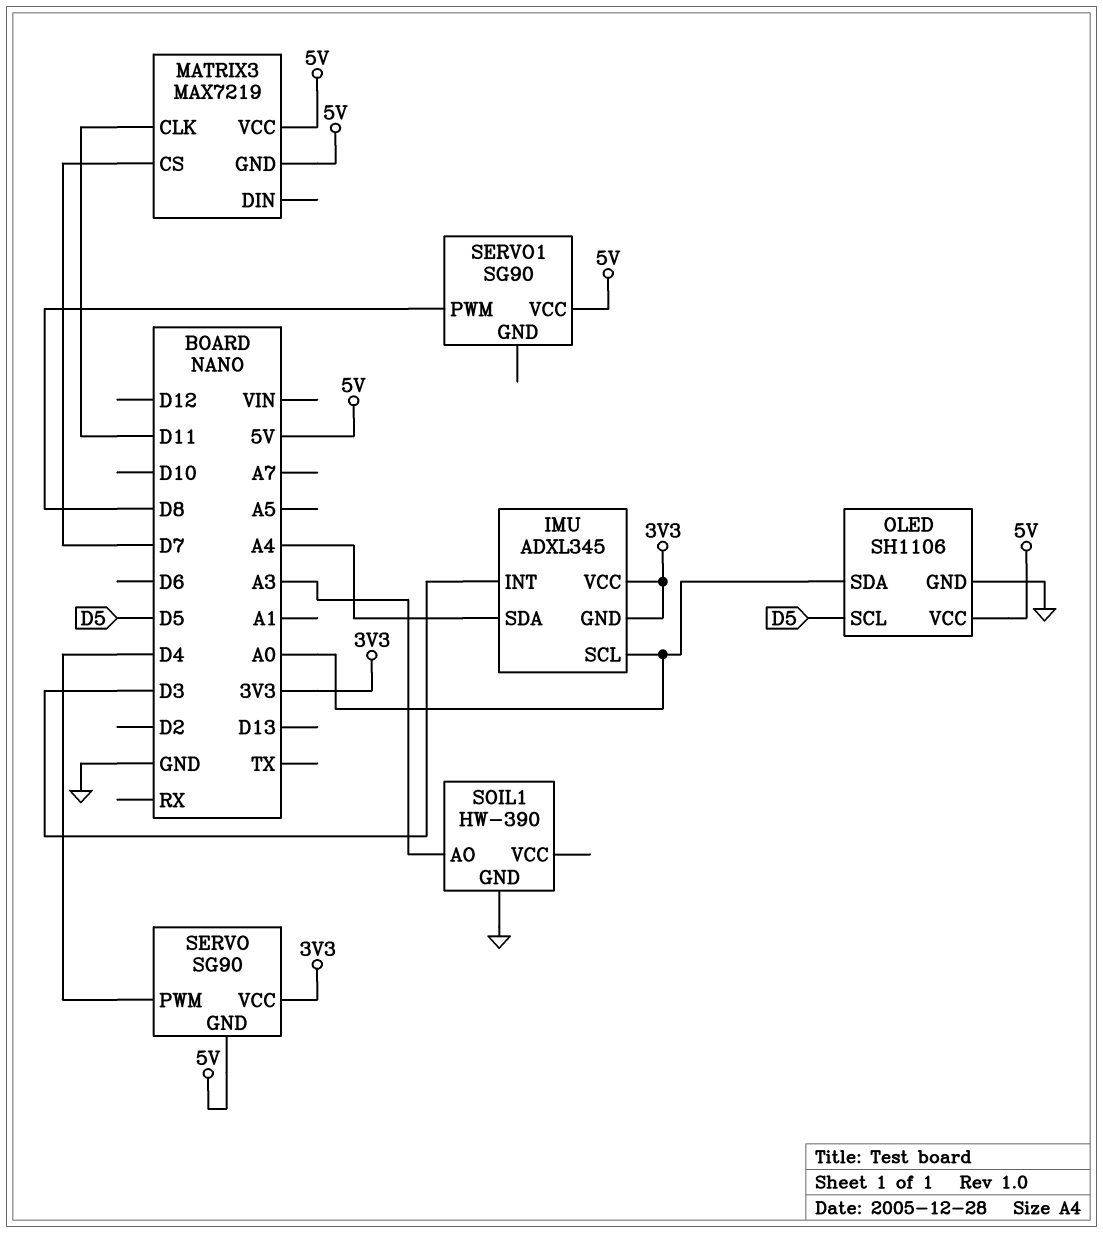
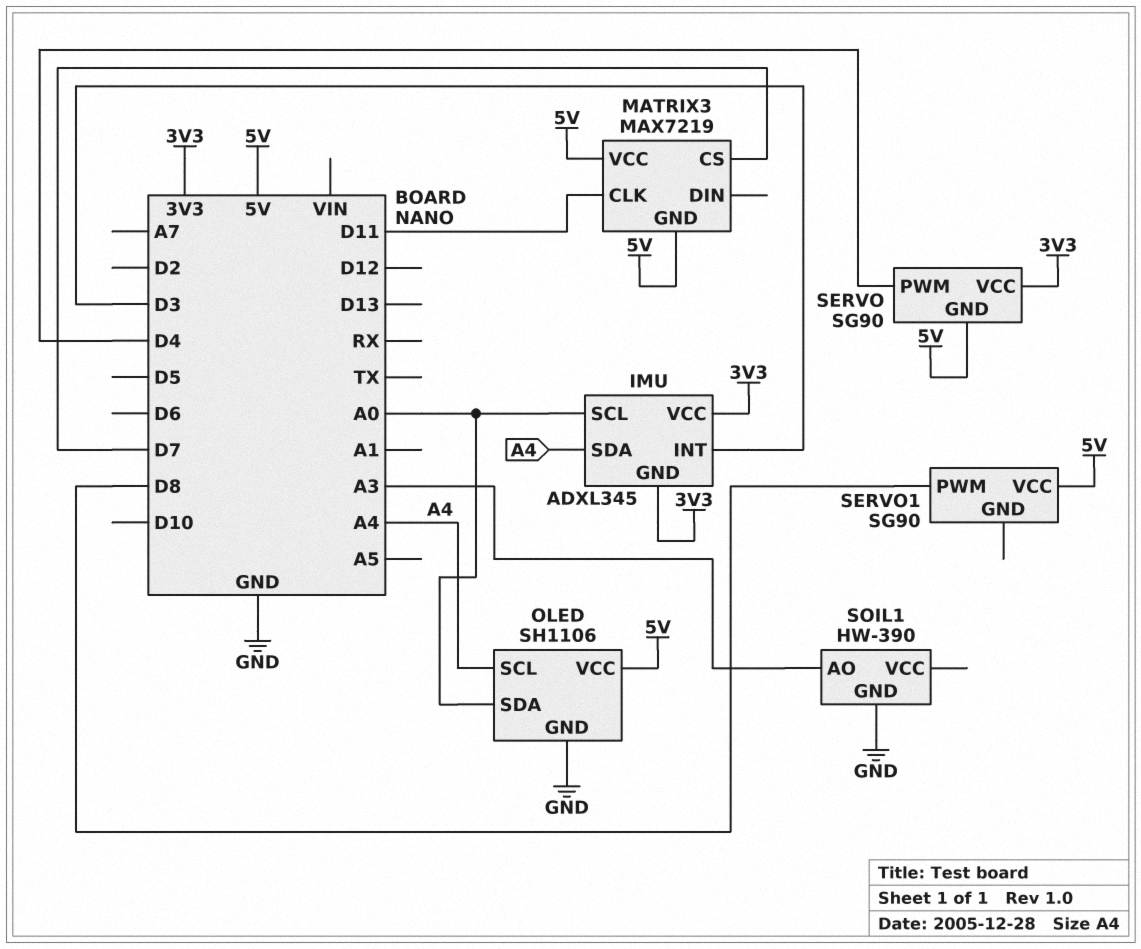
OLED pin SCL: D5 -> A4

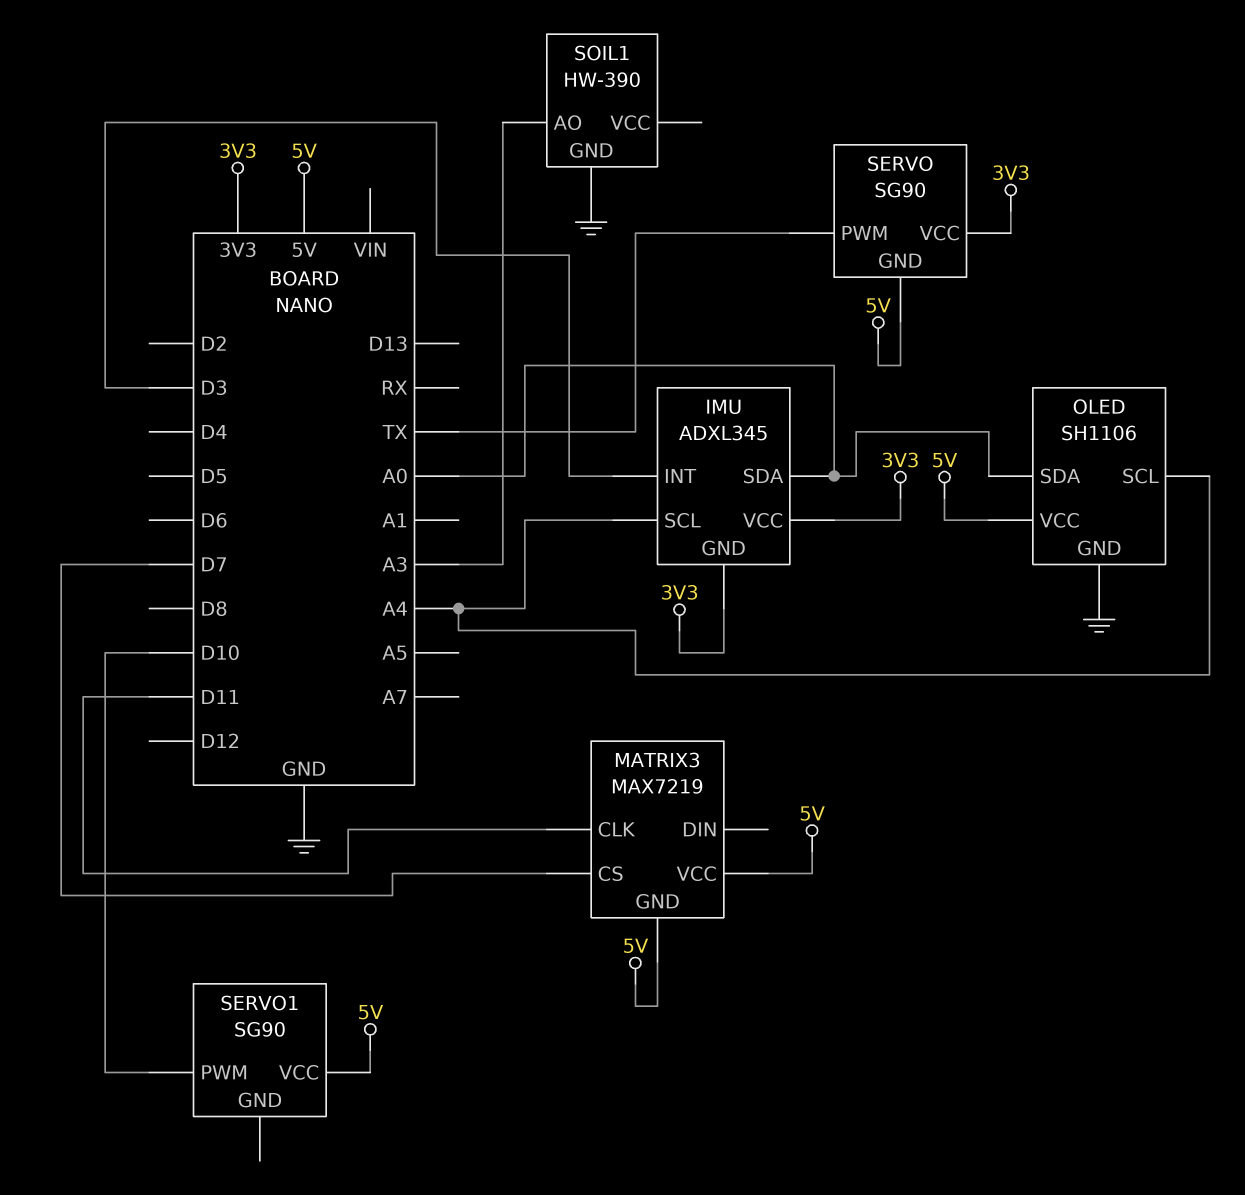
IMU pin SCL: A0 -> A4
IMU pin SDA: A4 -> A0
SERVO pin PWM: D4 -> TX
SERVO1 pin PWM: D8 -> D10

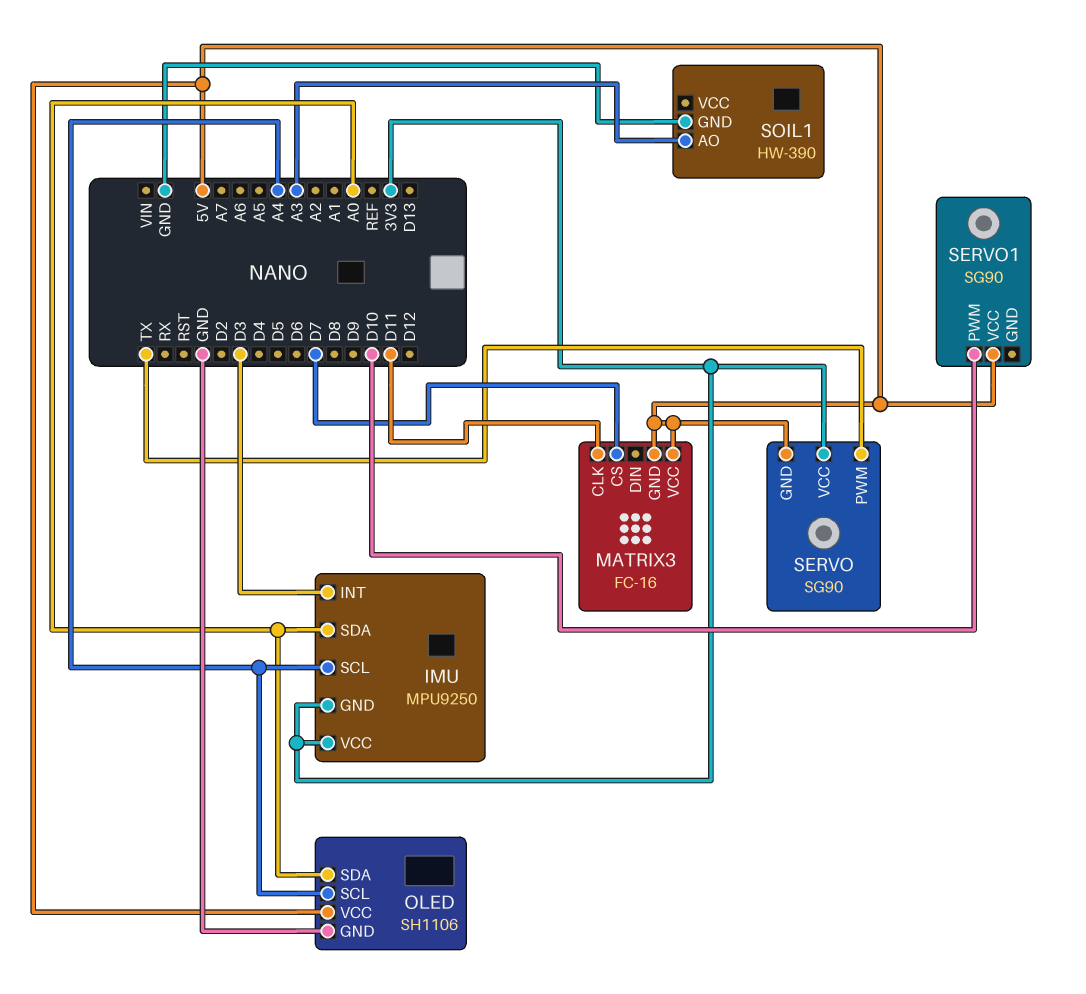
IMU: ADXL345 -> MPU9250
MATRIX3: MAX7219 -> FC-16

